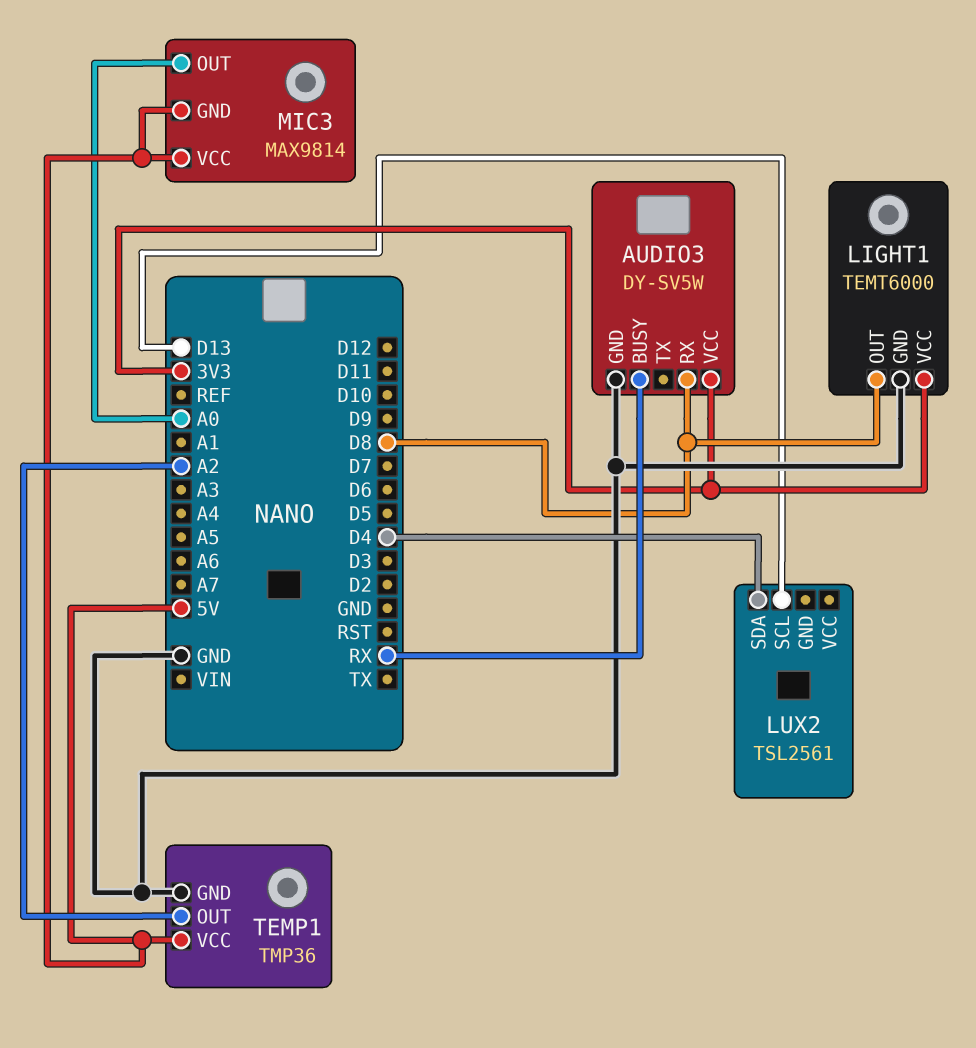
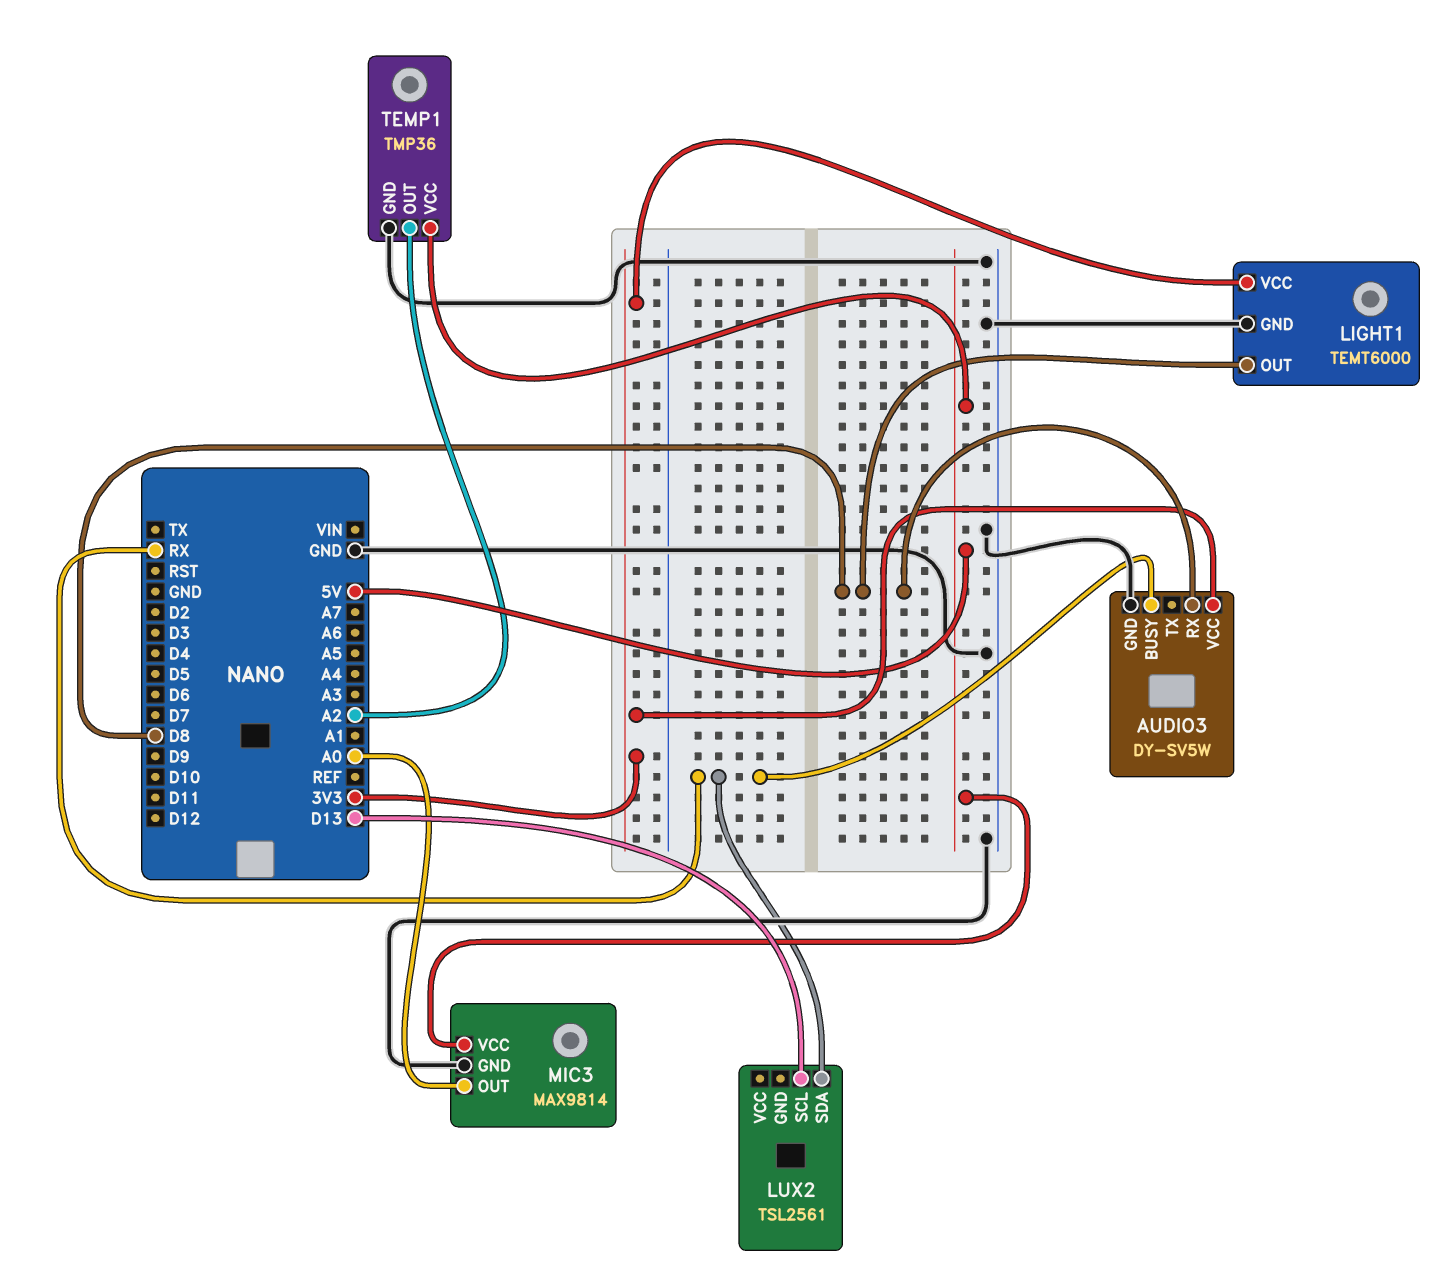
LUX2 pin SDA: D4 -> RX
MIC3 pin GND: 5V -> GND

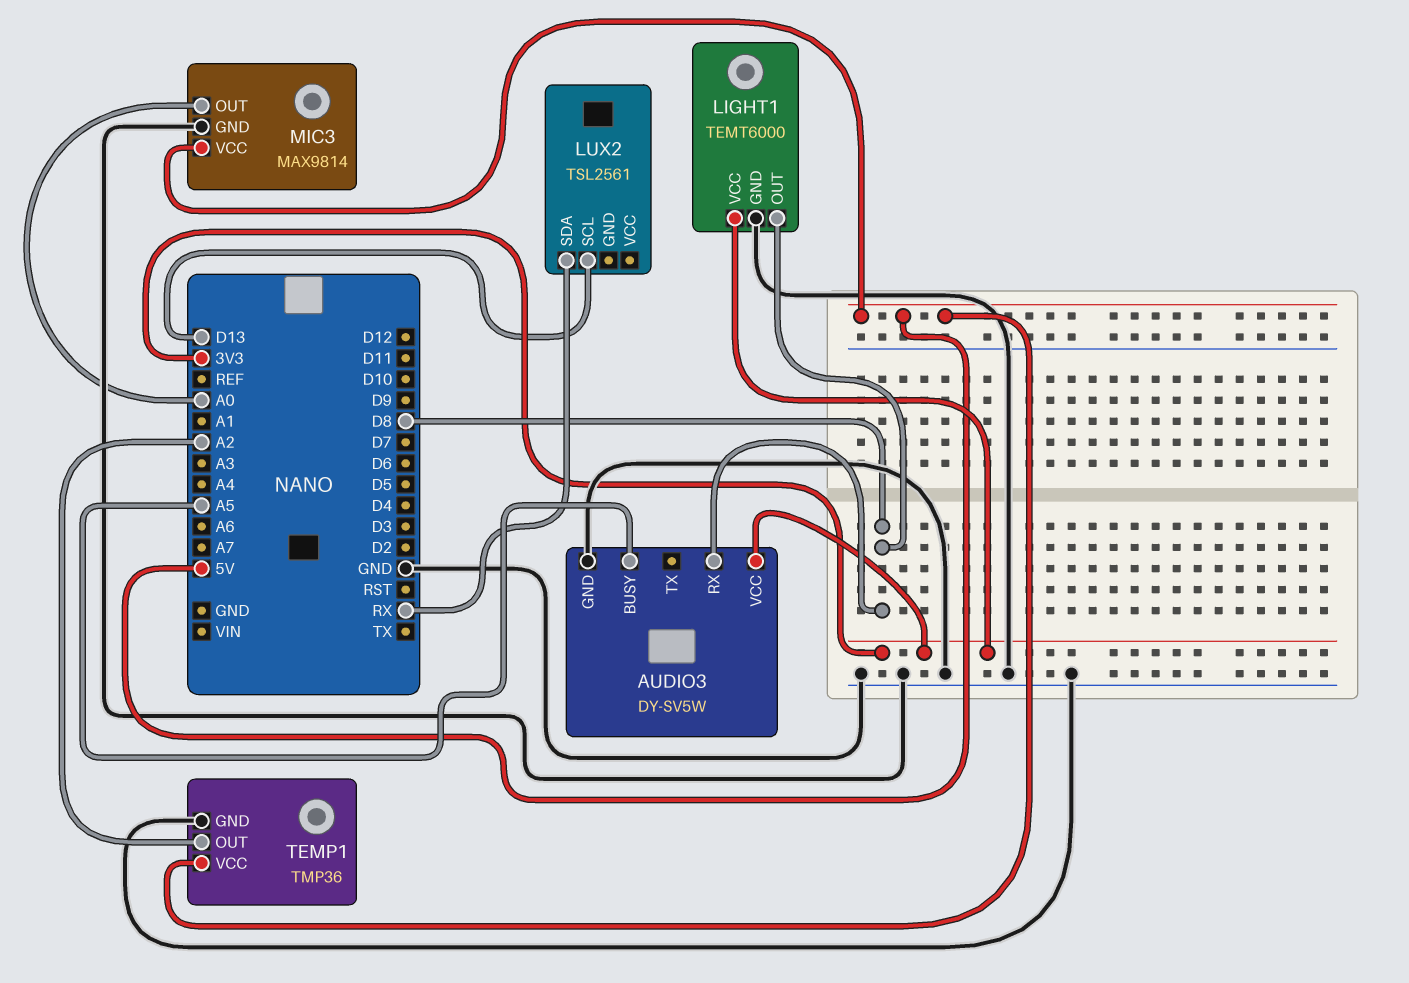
AUDIO3 pin BUSY: RX -> A5

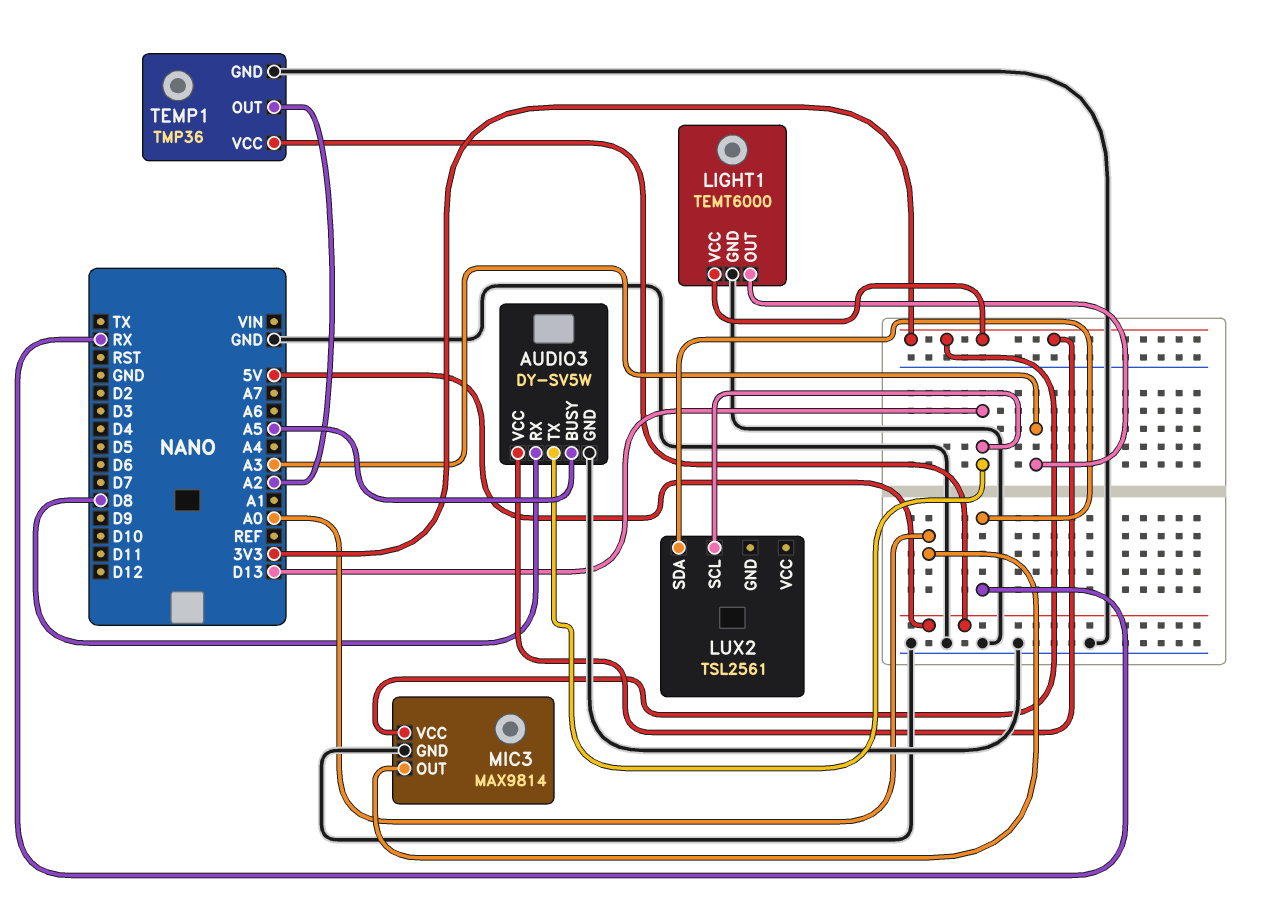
AUDIO3 pin TX: none -> D13
LIGHT1 pin OUT: D8 -> A3
MIC3 pin VCC: 5V -> 3V3

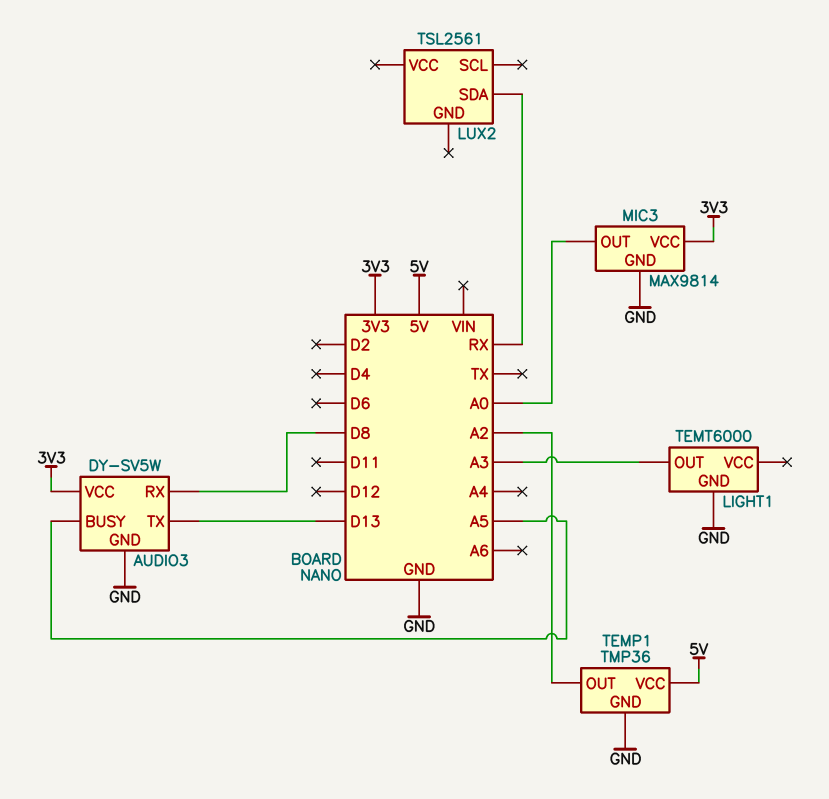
LIGHT1 pin VCC: 3V3 -> none
LUX2 pin SCL: D13 -> none

